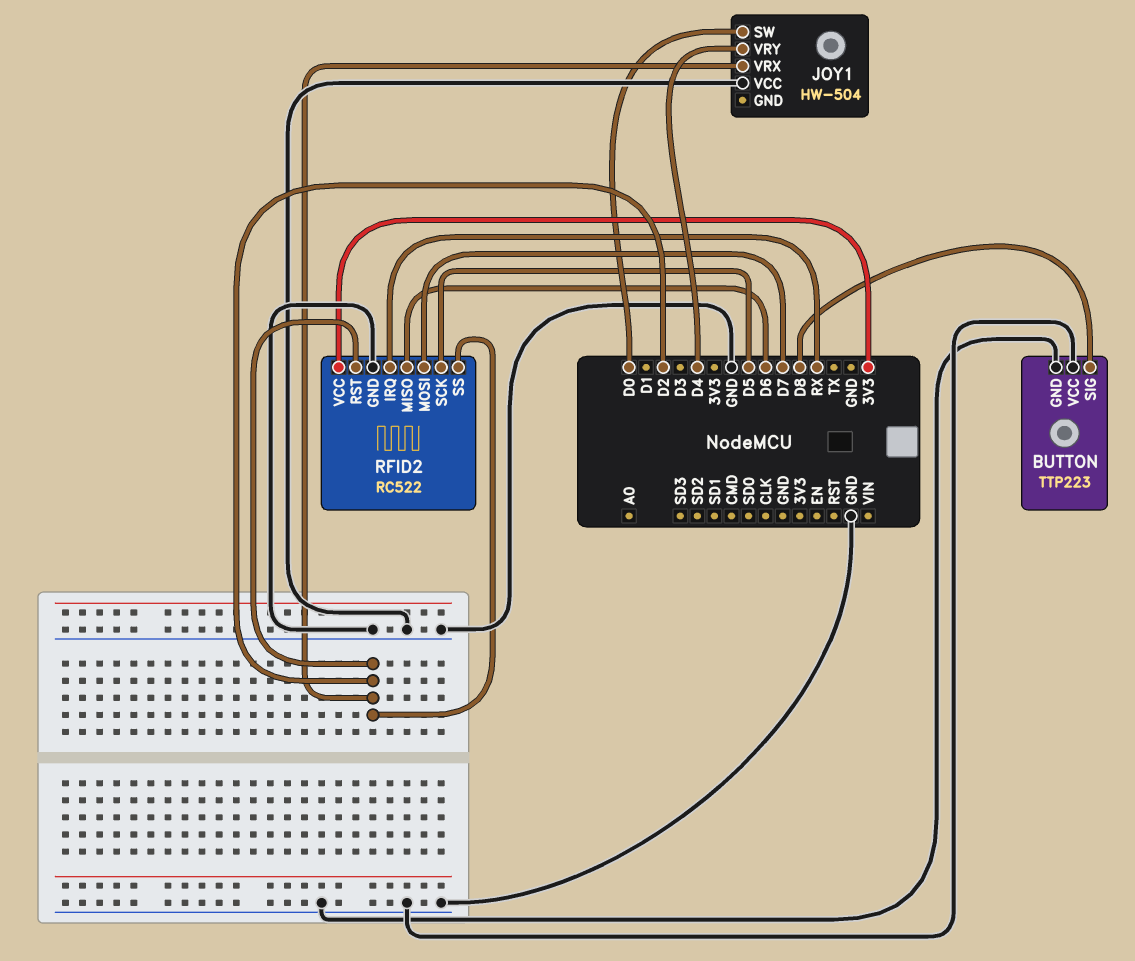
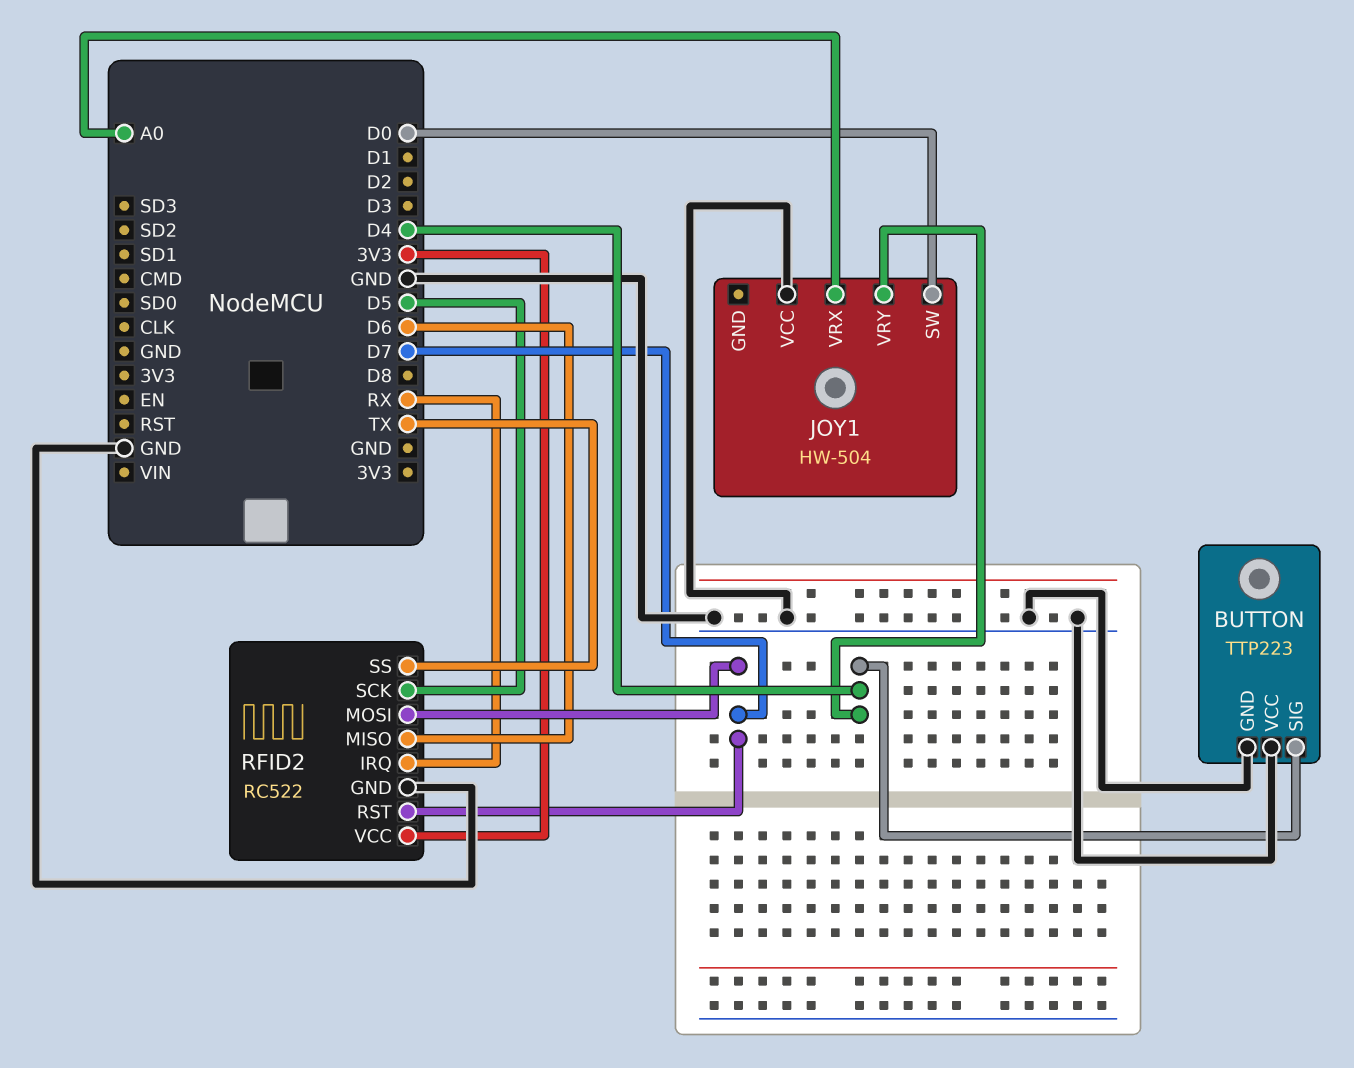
BUTTON pin SIG: D8 -> D4
JOY1 pin VRX: D2 -> A0
RFID2 pin RST: D2 -> D7
RFID2 pin SS: D2 -> TX

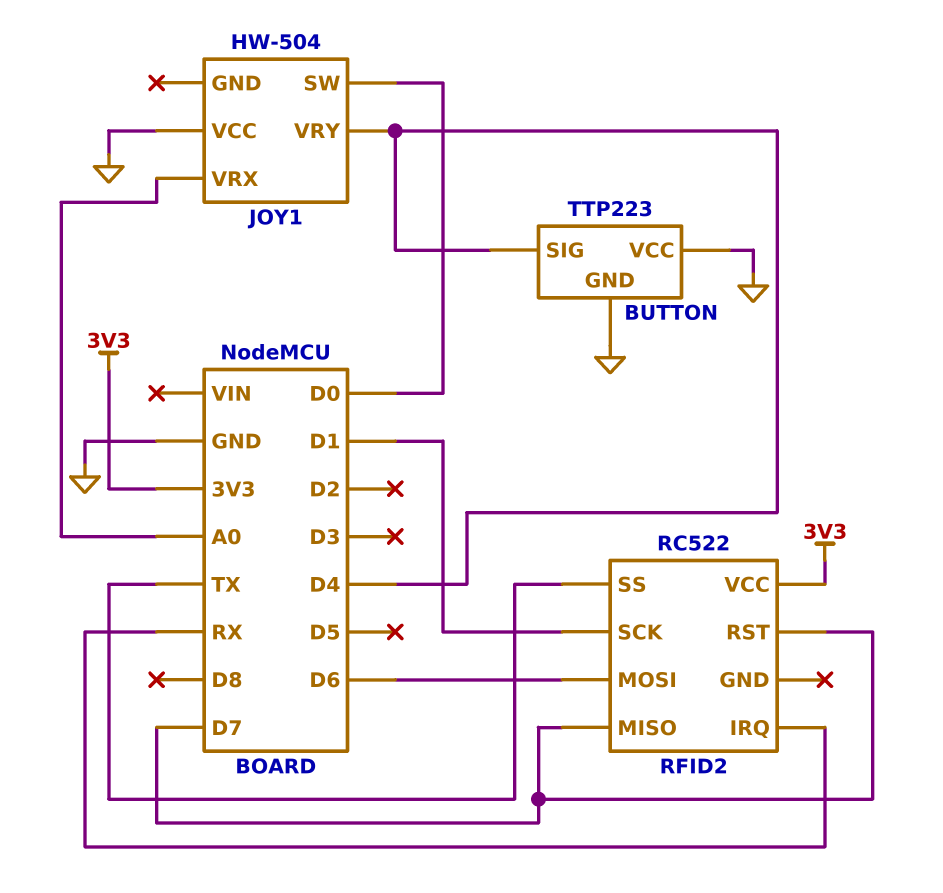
RFID2 pin GND: GND -> none
RFID2 pin MISO: D6 -> D7
RFID2 pin MOSI: D7 -> D6
RFID2 pin SCK: D5 -> D1

